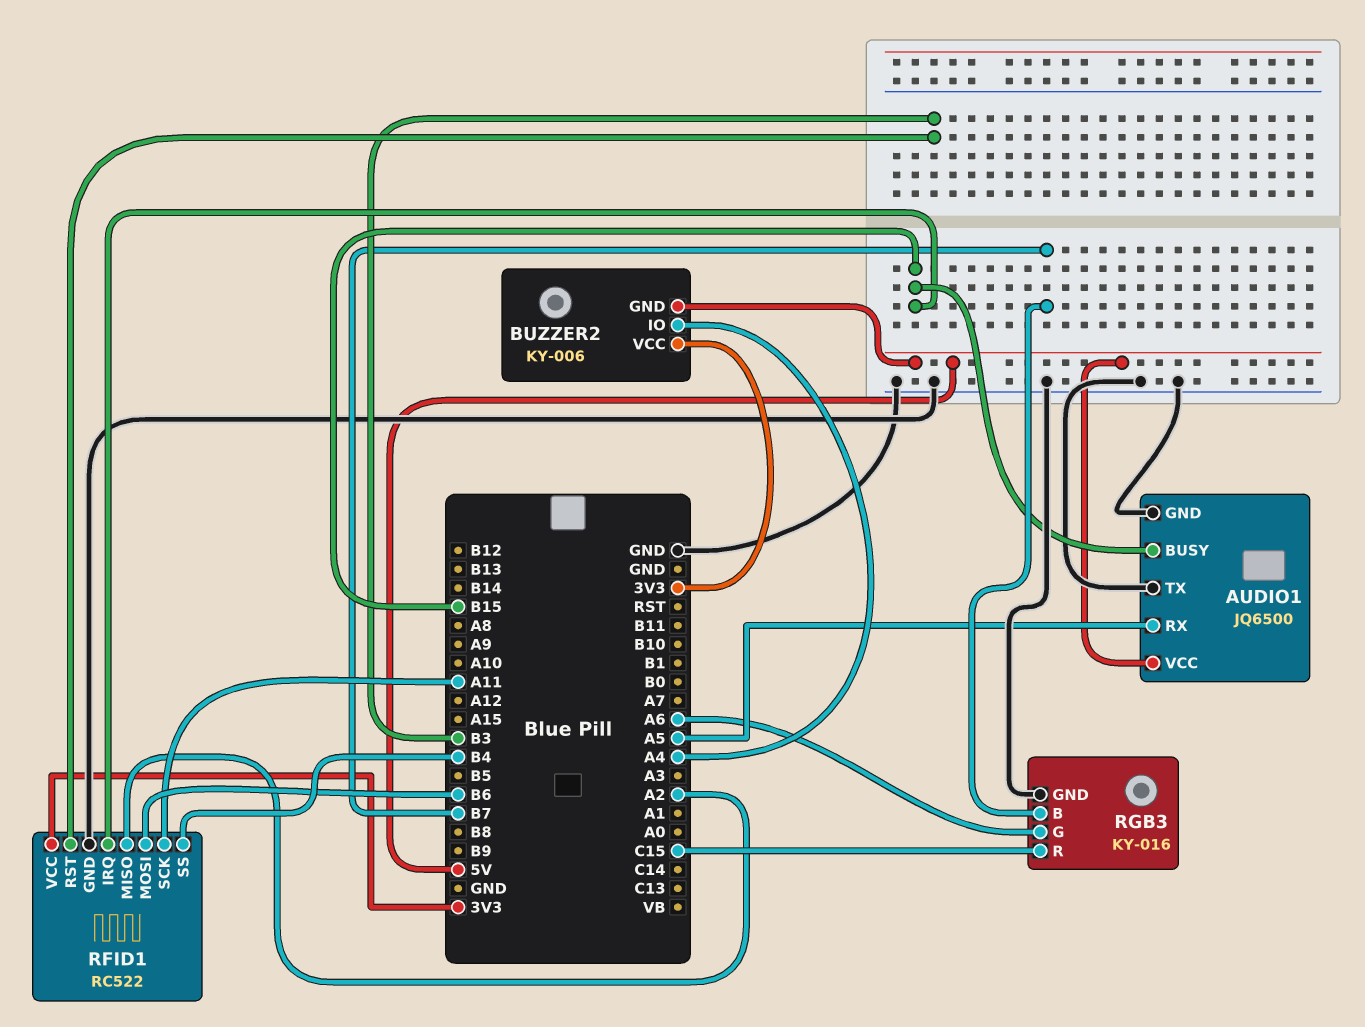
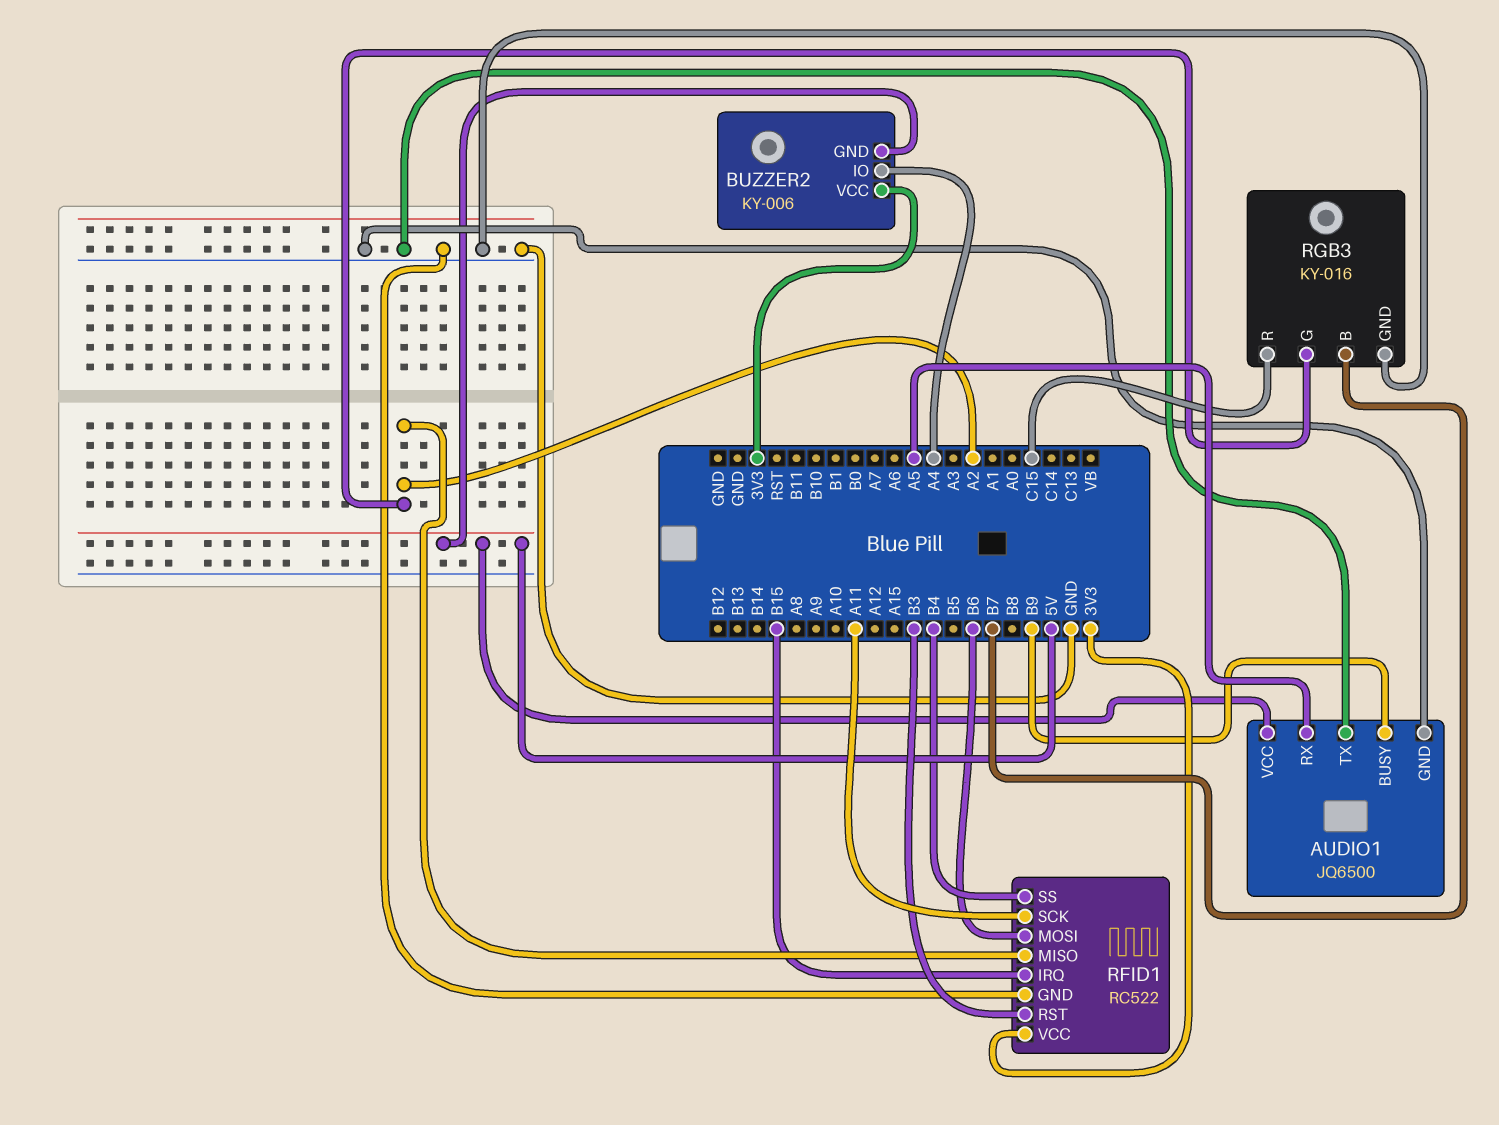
AUDIO1 pin BUSY: B15 -> B9
RGB3 pin G: A6 -> A2

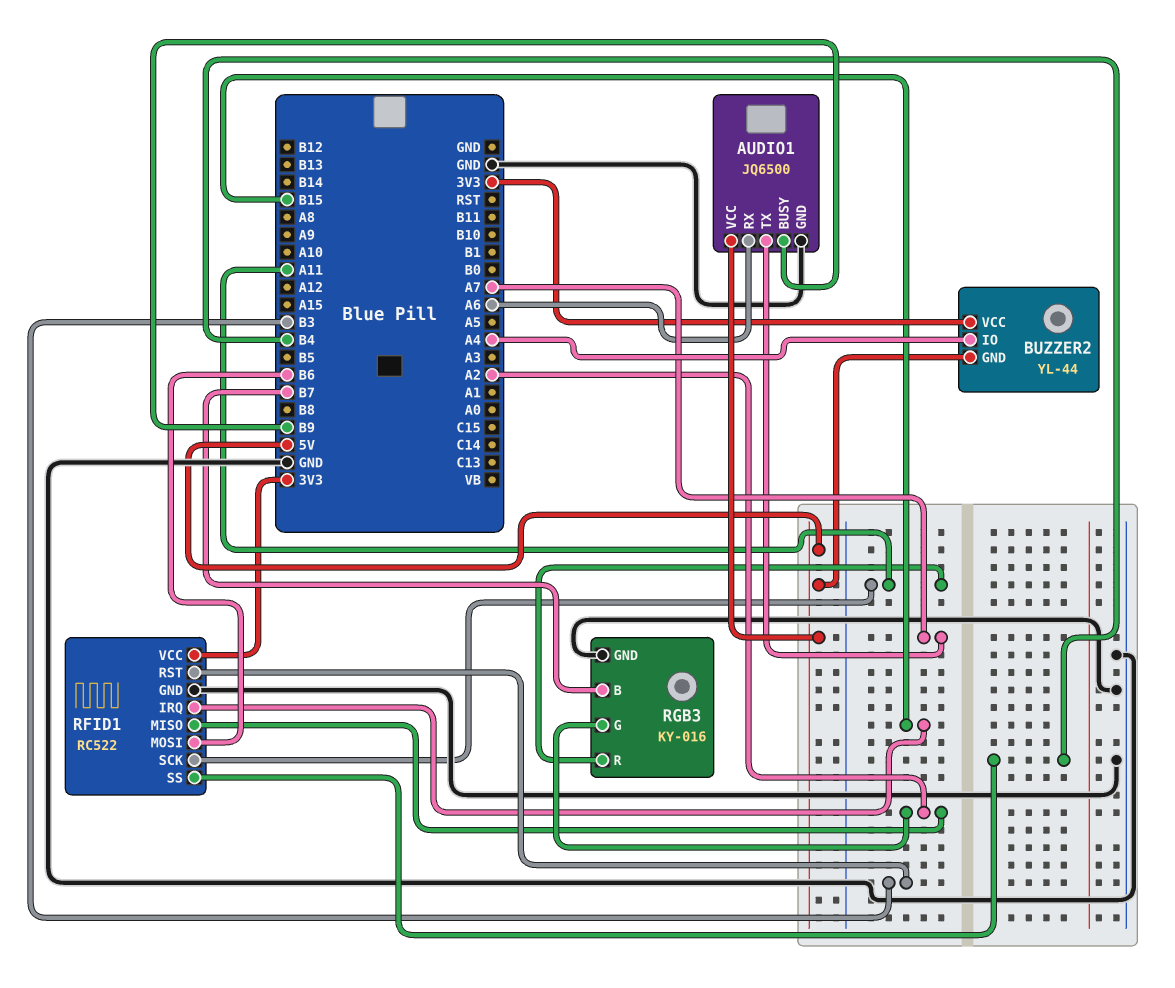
AUDIO1 pin RX: A5 -> A6
AUDIO1 pin TX: GND -> A7
BUZZER2: KY-006 -> YL-44
RGB3 pin R: C15 -> A11

